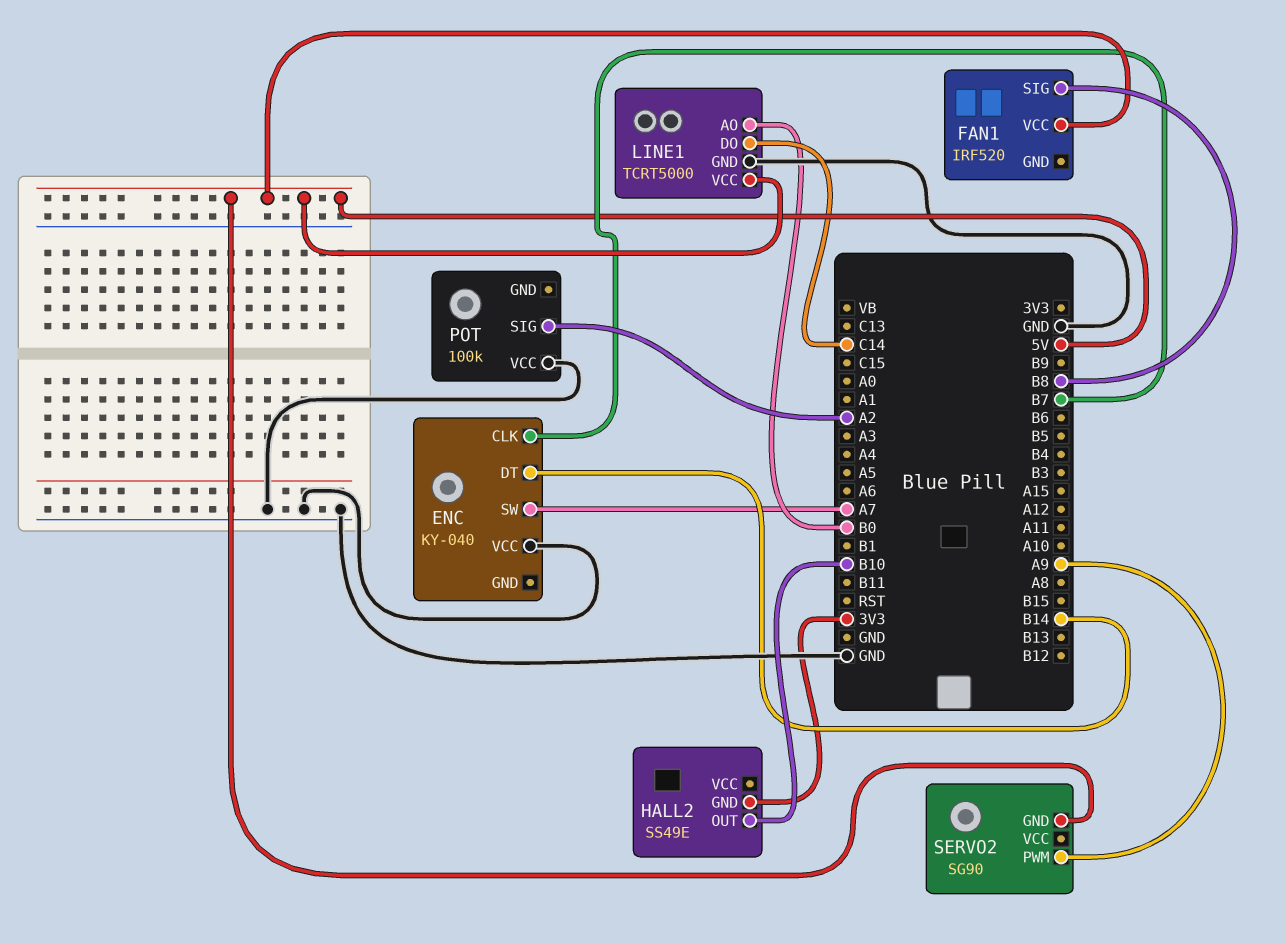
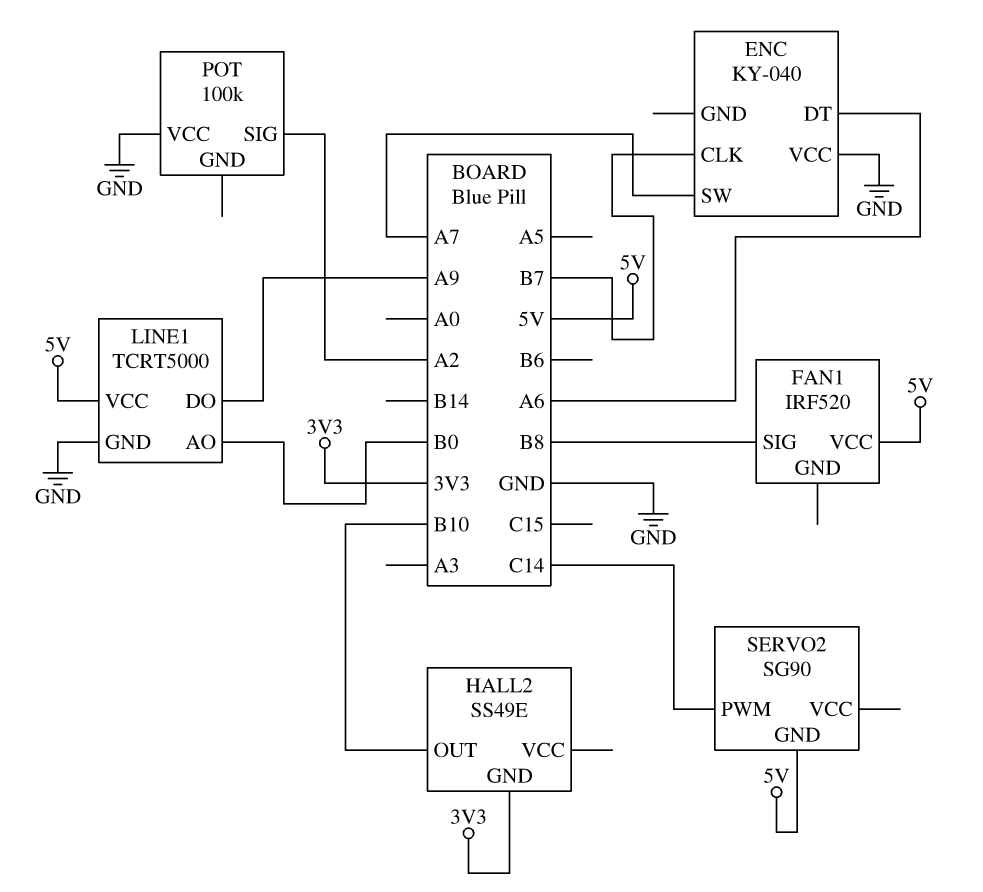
ENC pin DT: B14 -> A6
LINE1 pin DO: C14 -> A9
SERVO2 pin PWM: A9 -> C14

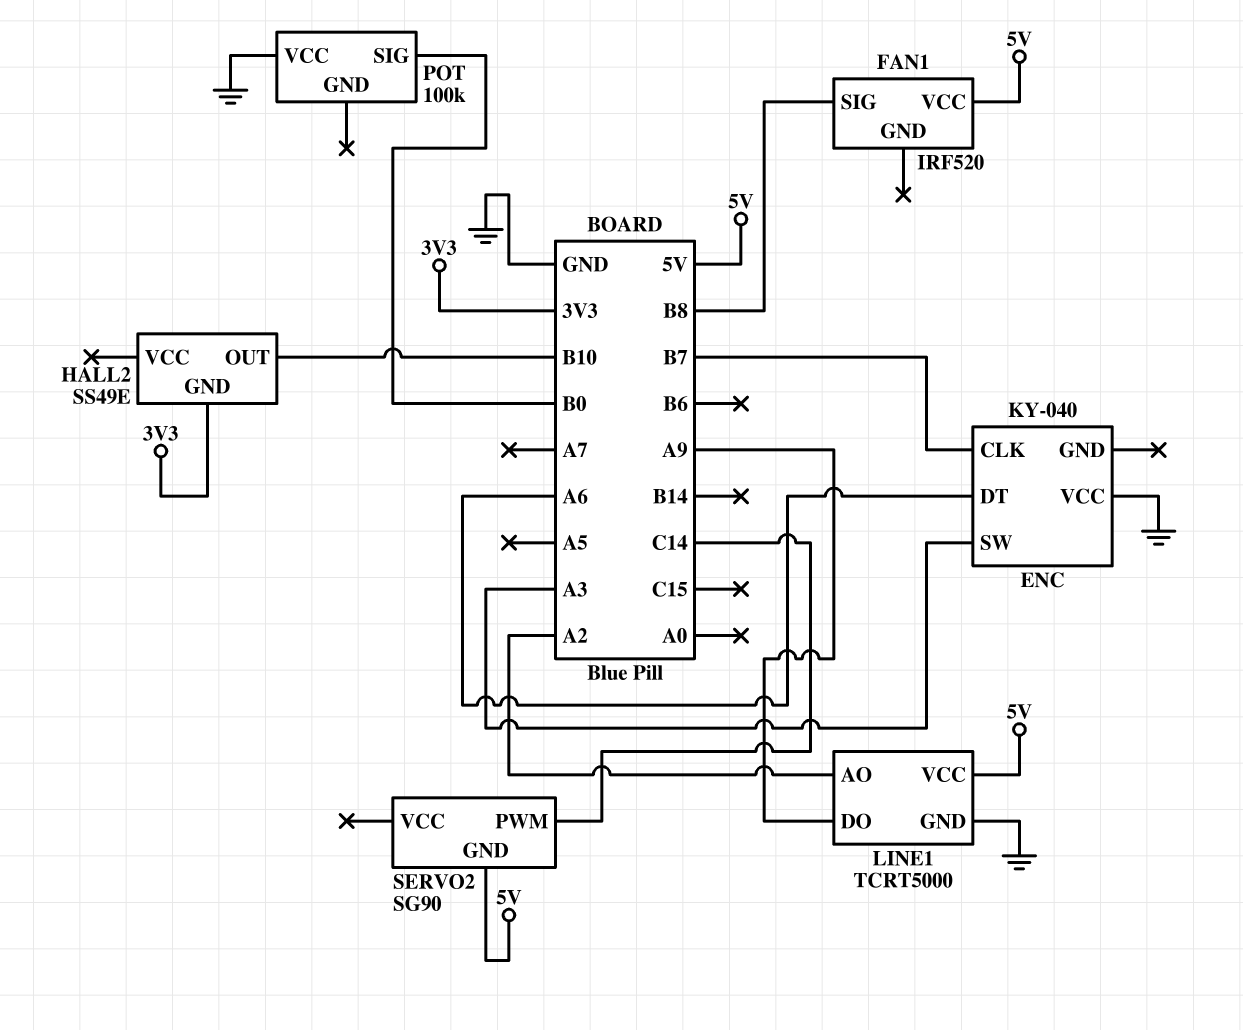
ENC pin SW: A7 -> A3
LINE1 pin AO: B0 -> A2
POT pin SIG: A2 -> B0

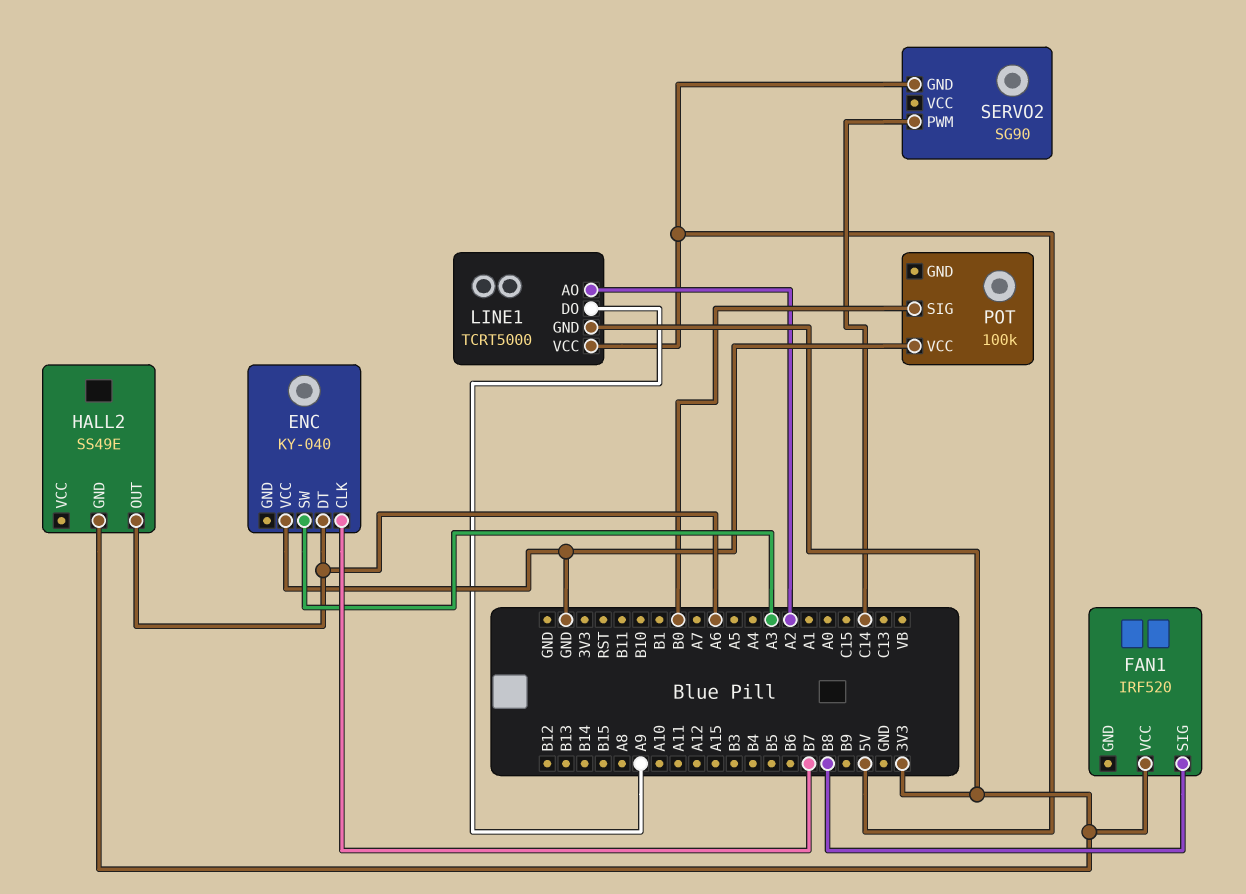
FAN1 pin VCC: 5V -> 3V3
HALL2 pin OUT: B10 -> A6
LINE1 pin GND: GND -> 3V3

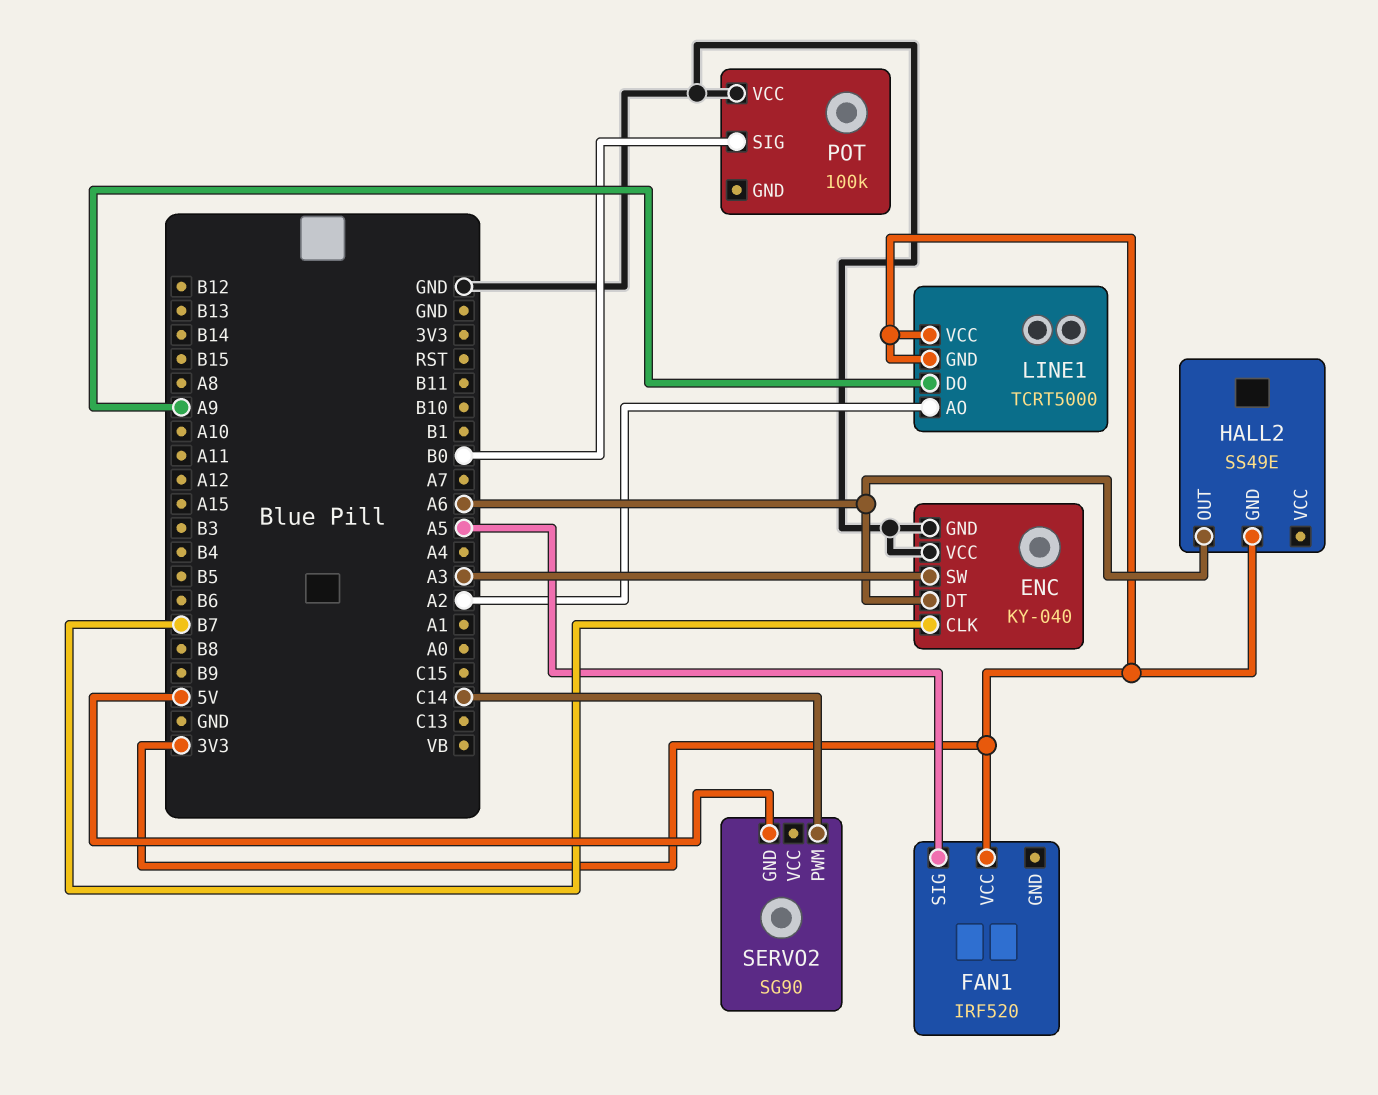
ENC pin GND: none -> GND
FAN1 pin SIG: B8 -> A5
LINE1 pin VCC: 5V -> 3V3

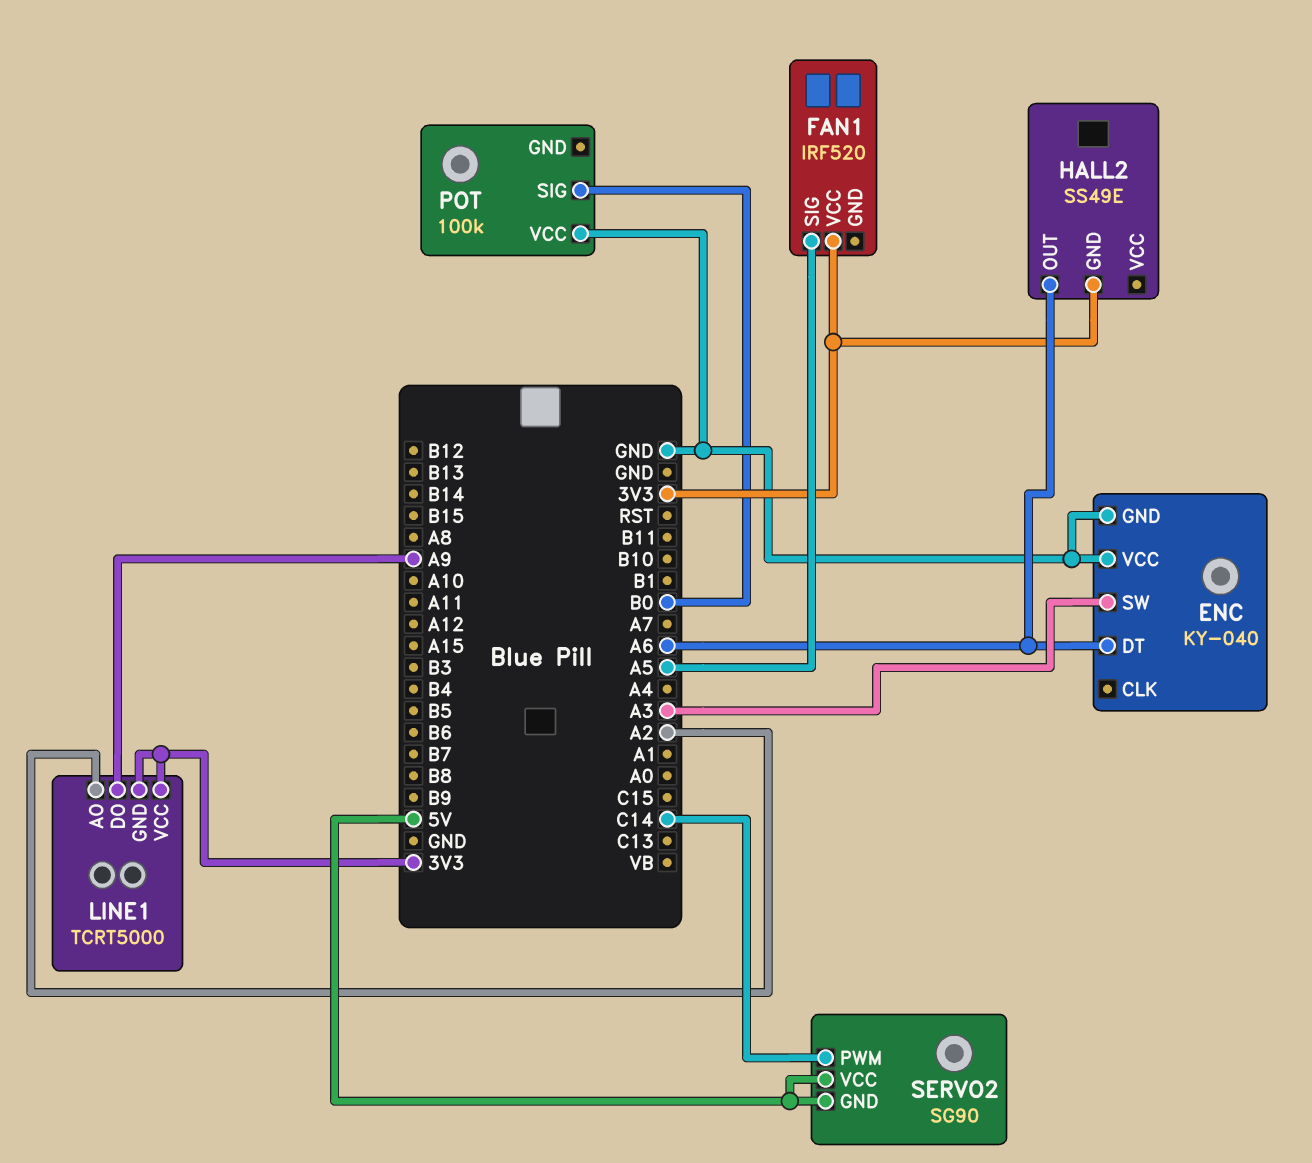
ENC pin CLK: B7 -> none
SERVO2 pin VCC: none -> 5V

